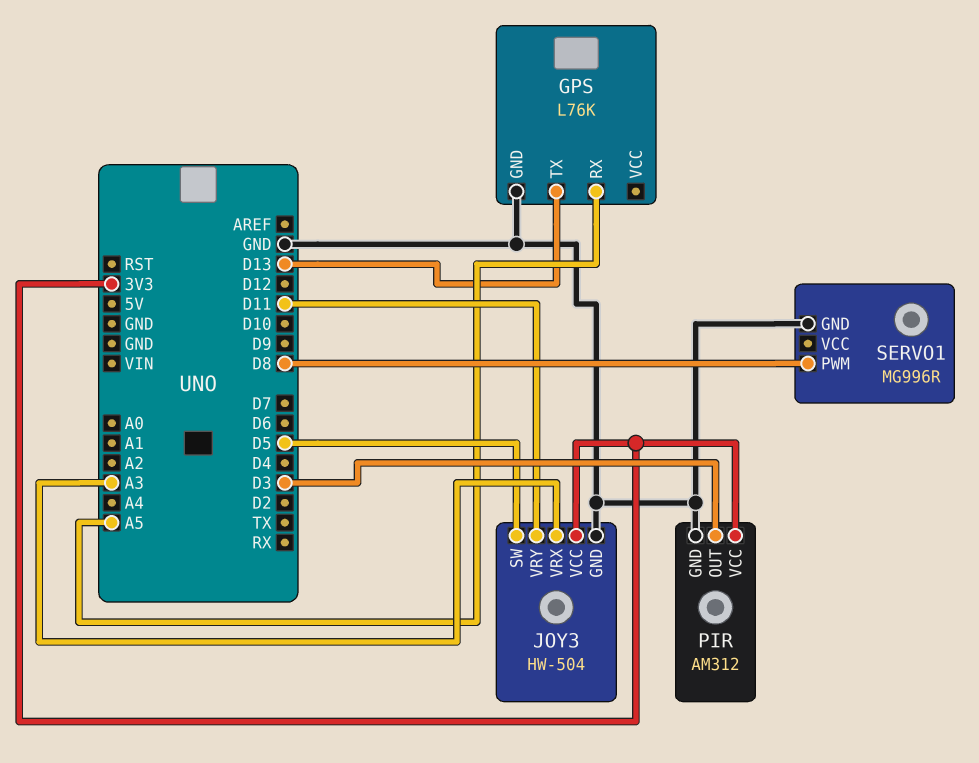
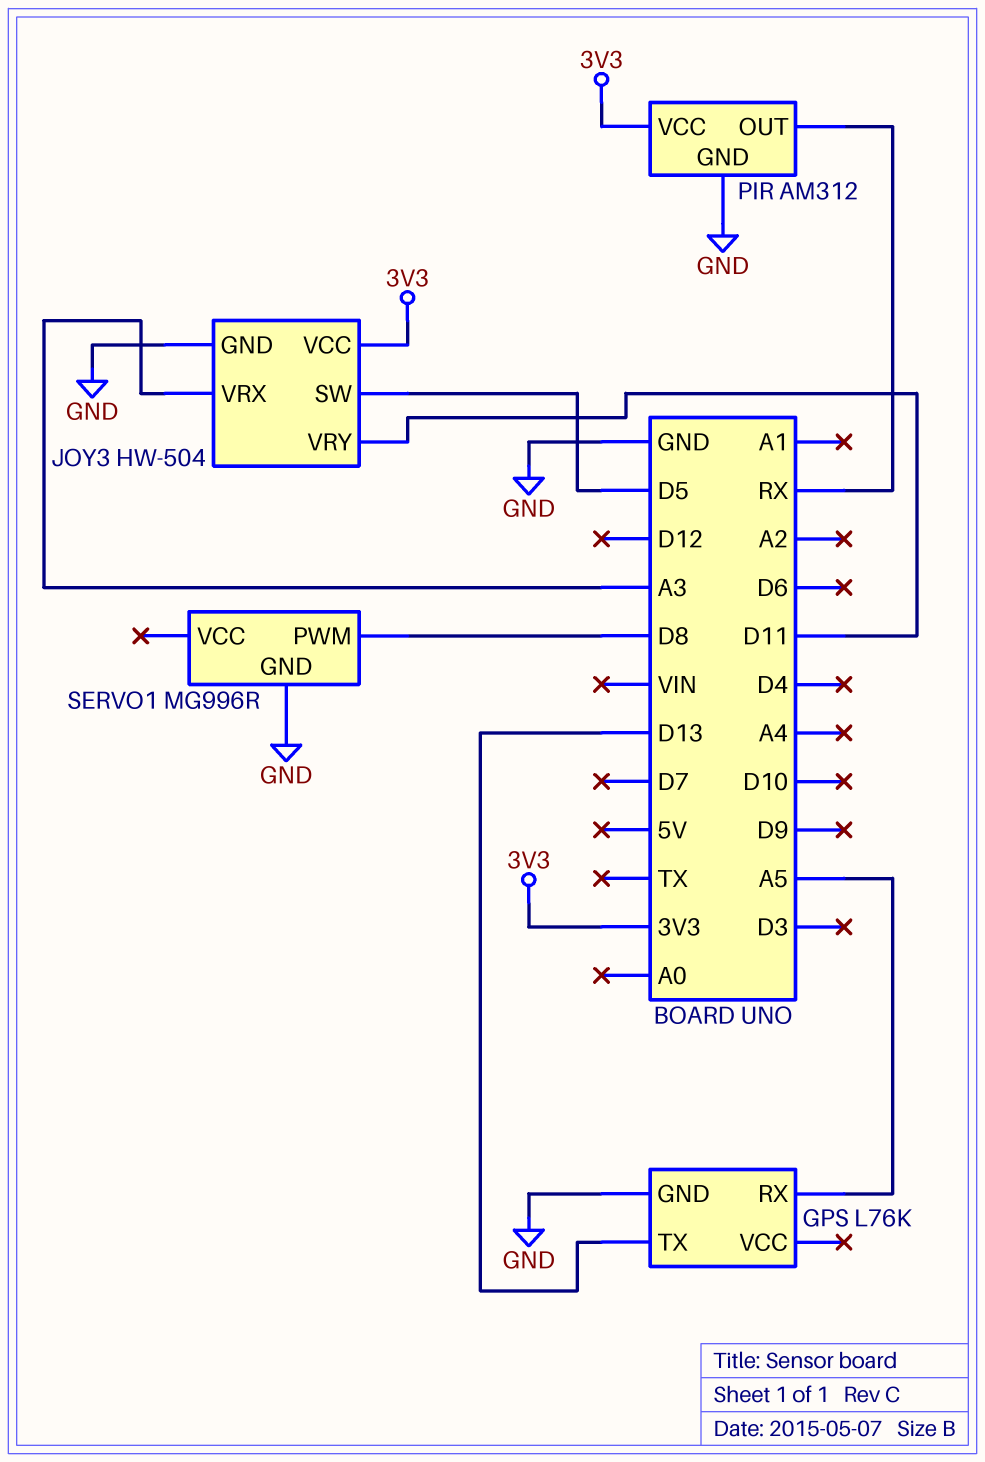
PIR pin OUT: D3 -> RX

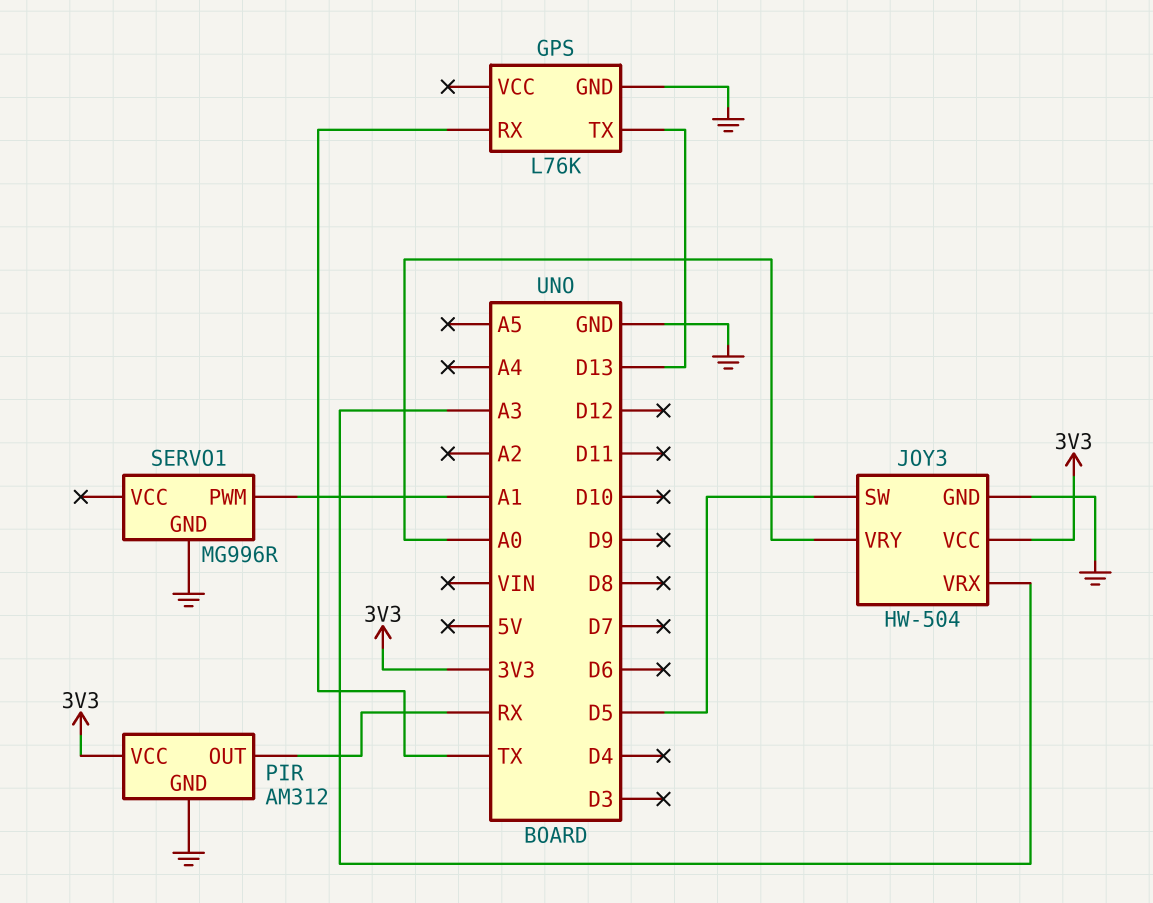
GPS pin RX: A5 -> TX
JOY3 pin VRY: D11 -> A0
SERVO1 pin PWM: D8 -> A1

